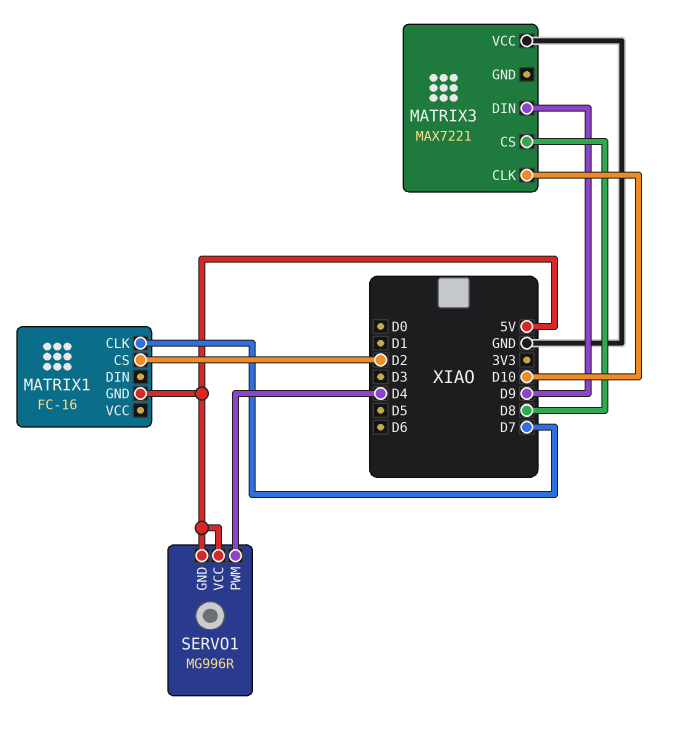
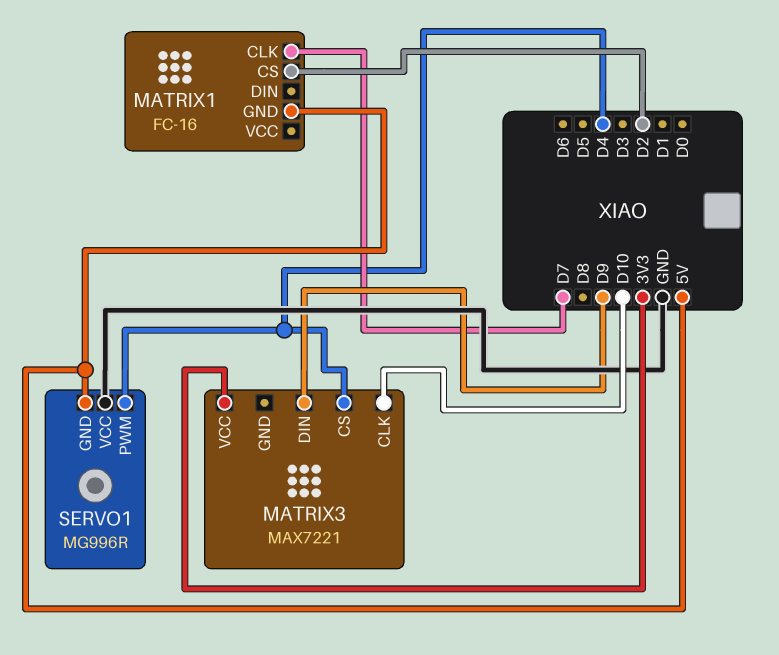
MATRIX3 pin CS: D8 -> D4
MATRIX3 pin VCC: GND -> 3V3
SERVO1 pin VCC: 5V -> GND

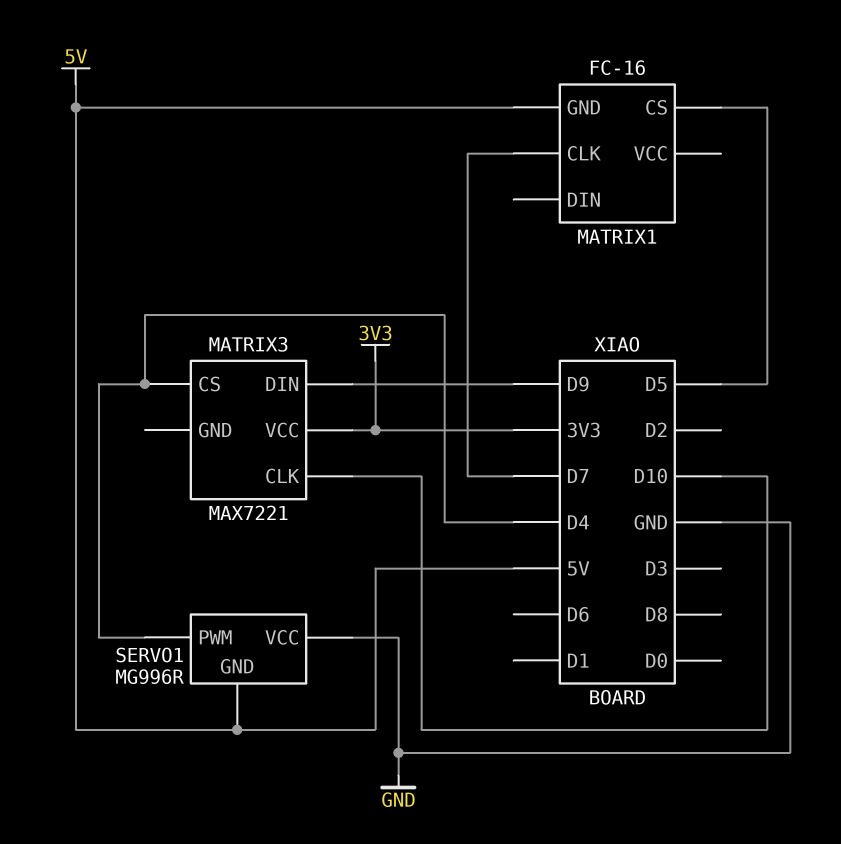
MATRIX1 pin CS: D2 -> D5

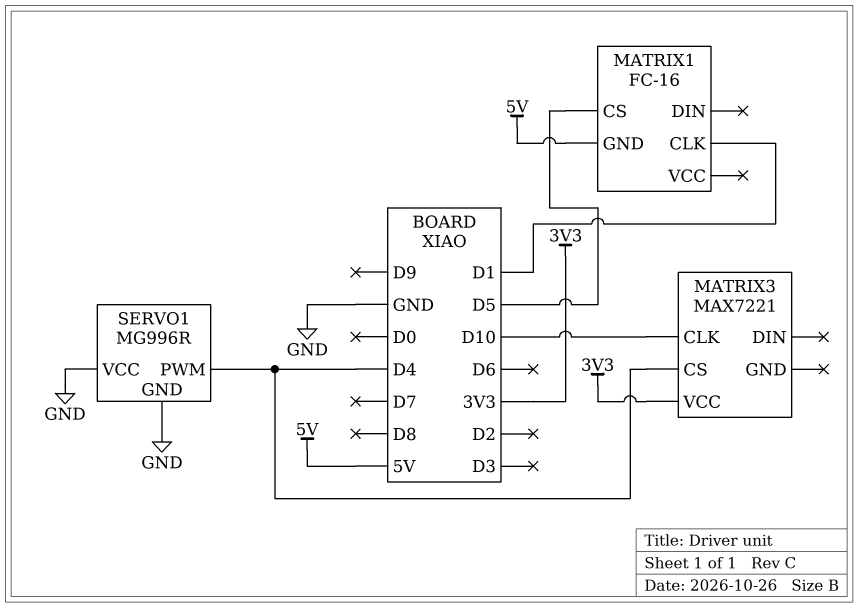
MATRIX1 pin CLK: D7 -> D1
MATRIX3 pin DIN: D9 -> none
SERVO1 pin GND: 5V -> GND

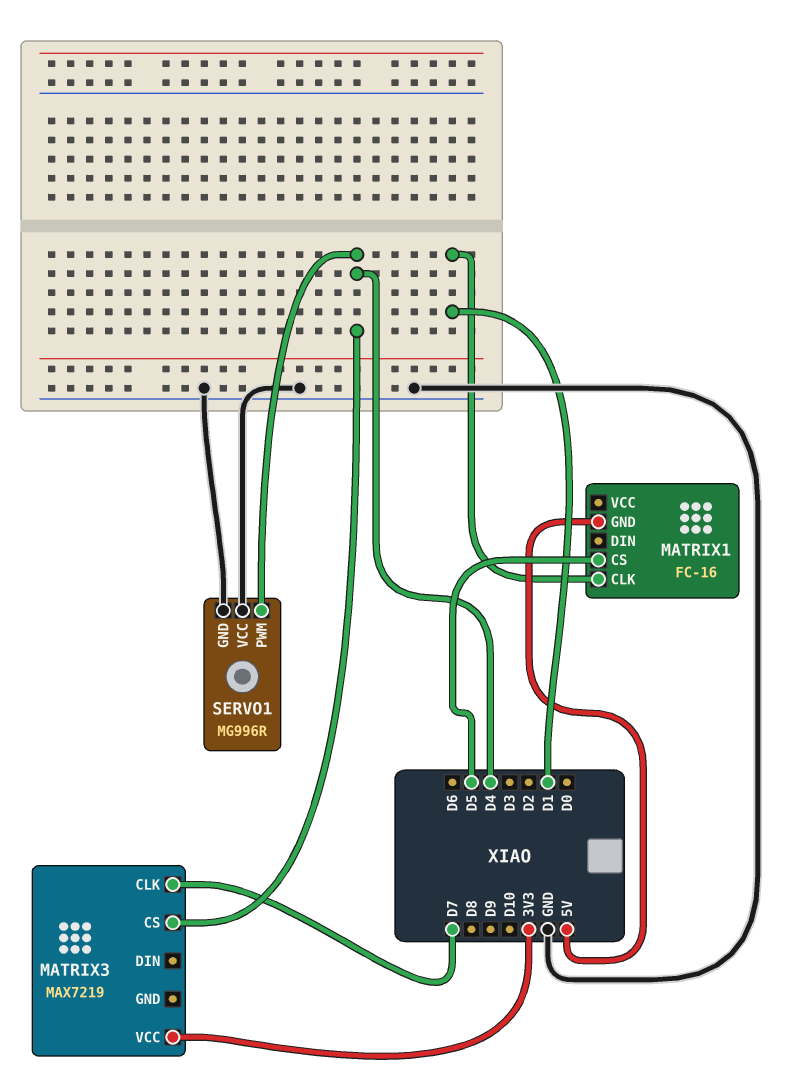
MATRIX3: MAX7221 -> MAX7219
MATRIX3 pin CLK: D10 -> D7

